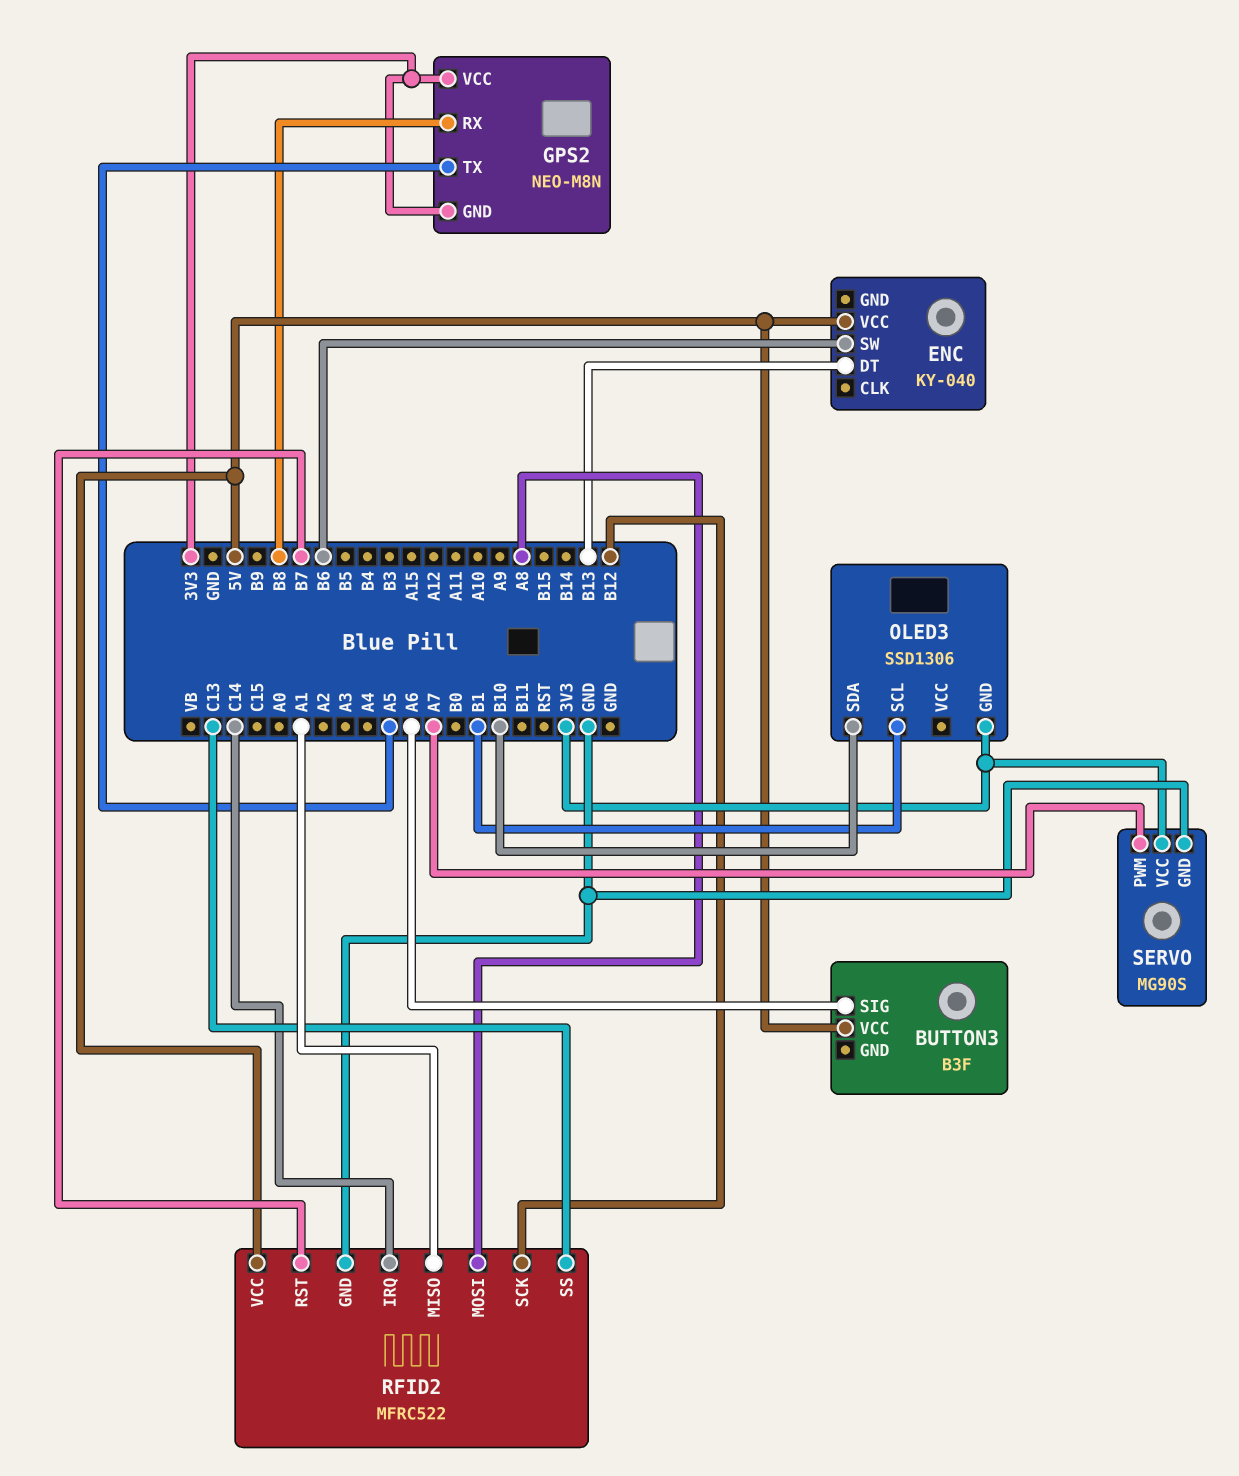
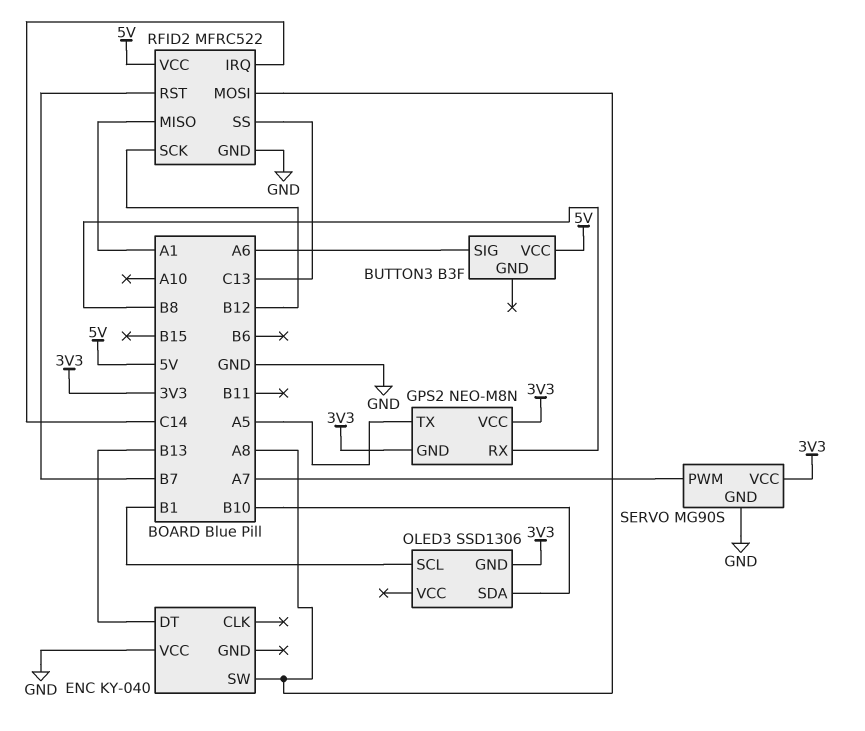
ENC pin SW: B6 -> A8
ENC pin VCC: 5V -> GND

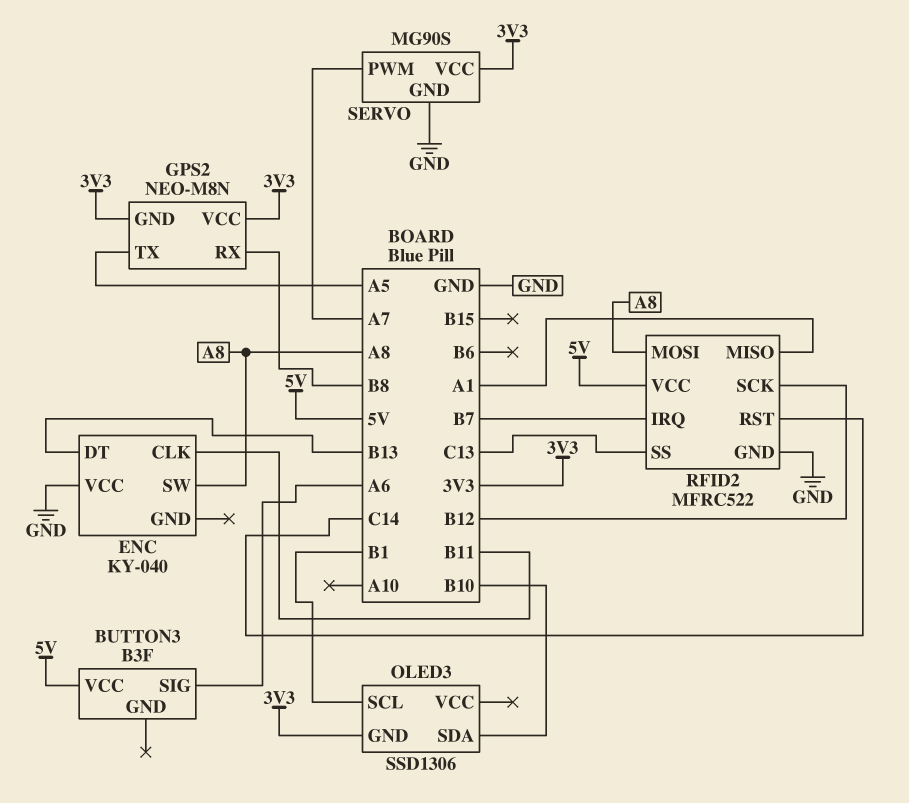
ENC pin CLK: none -> B11
RFID2 pin IRQ: C14 -> B7
RFID2 pin RST: B7 -> C14

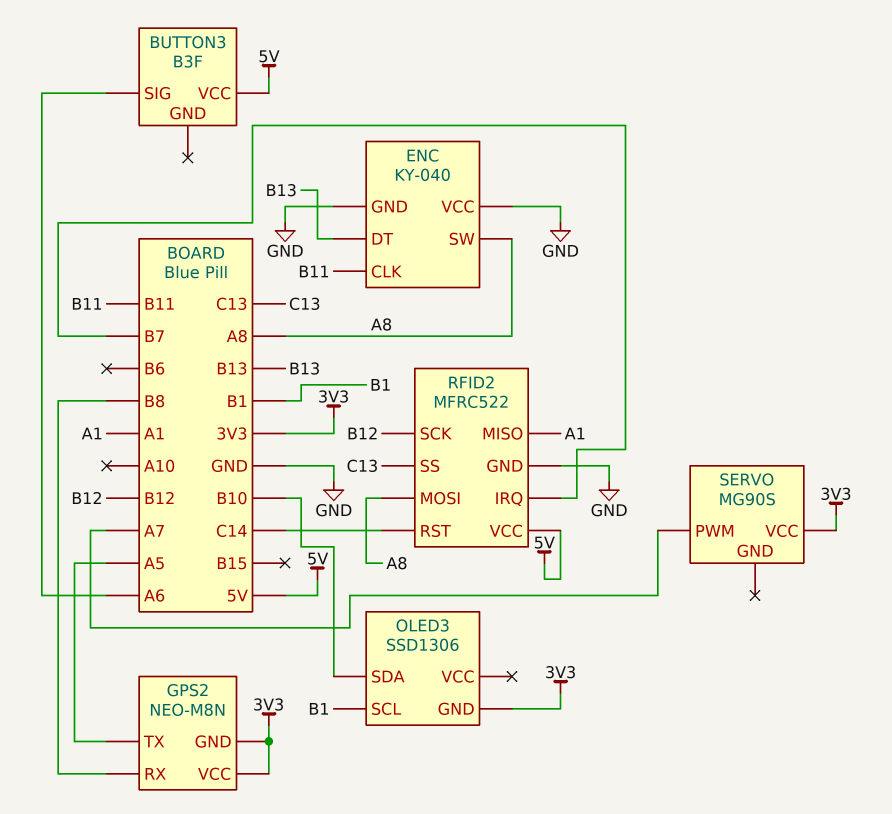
ENC pin GND: none -> GND
SERVO pin GND: GND -> none

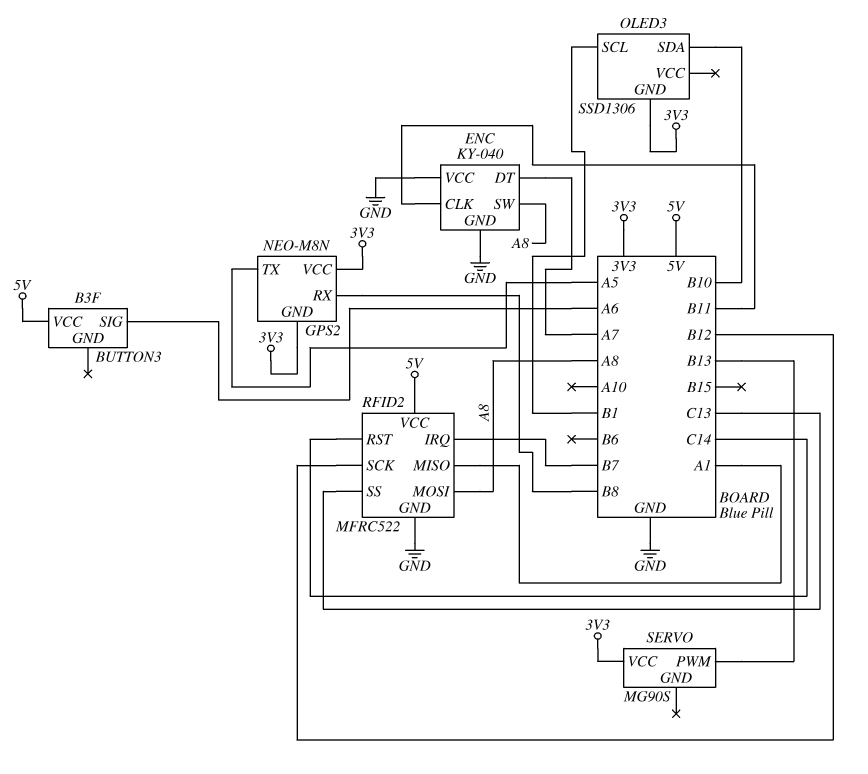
ENC pin DT: B13 -> A7
SERVO pin PWM: A7 -> B13

